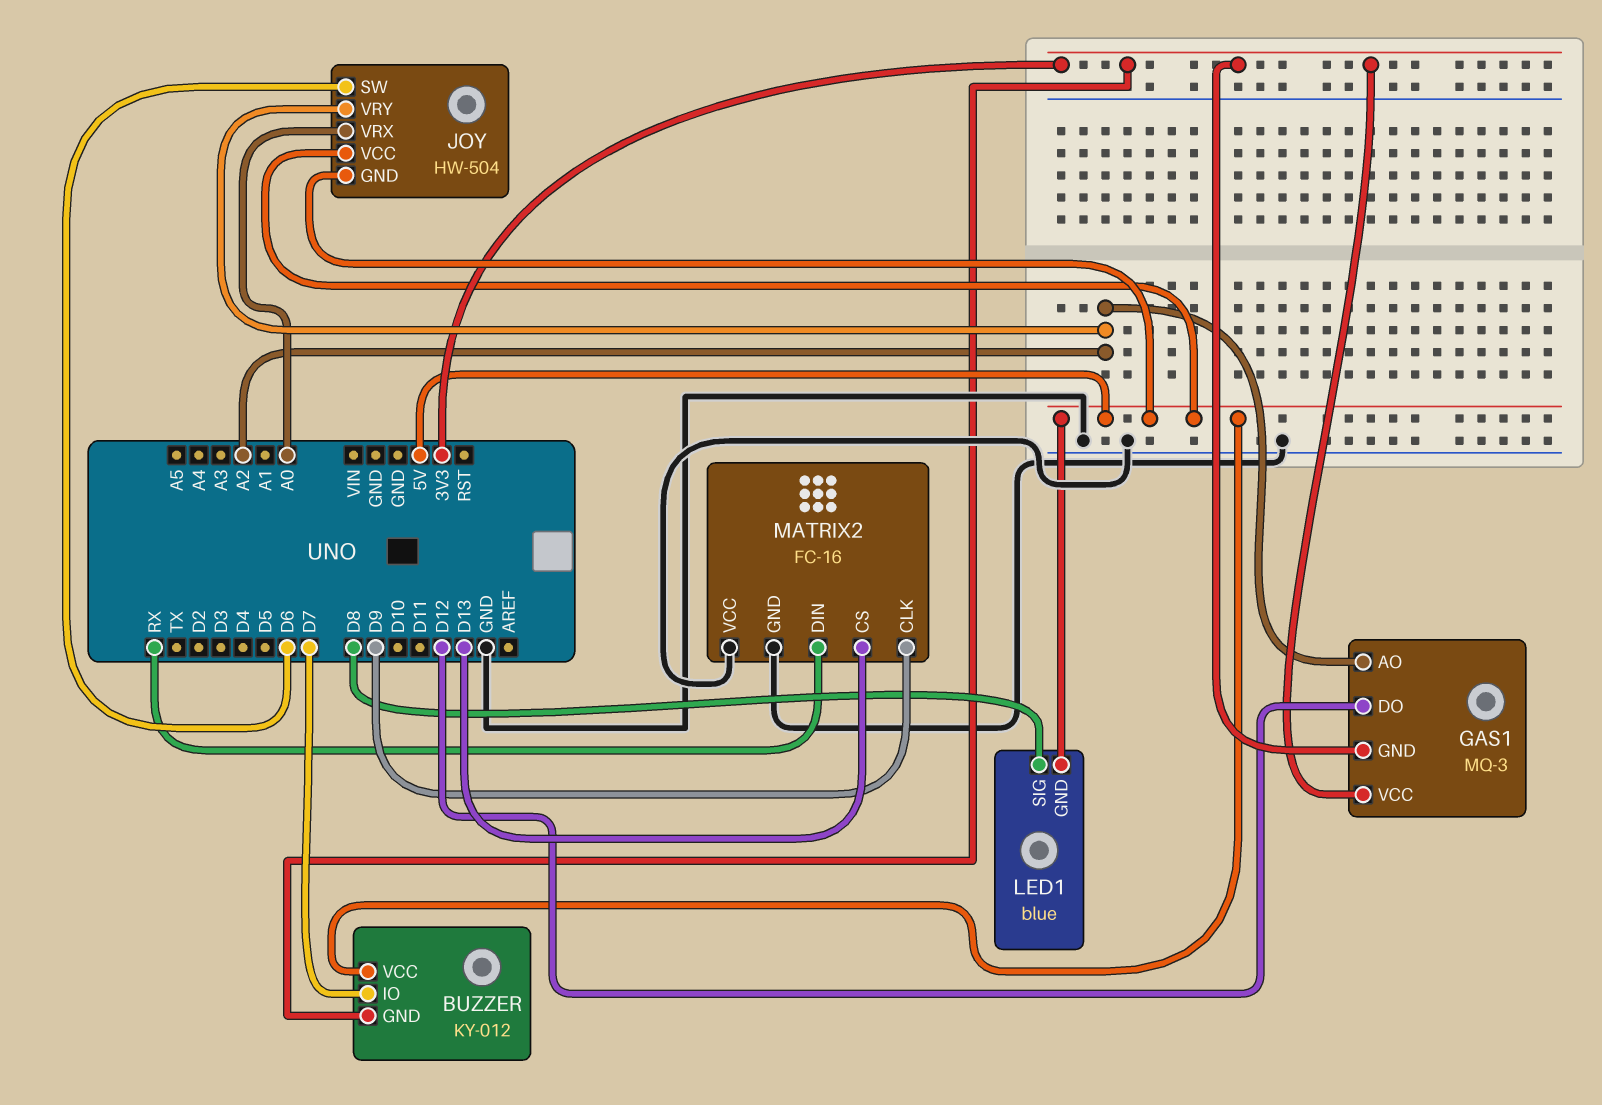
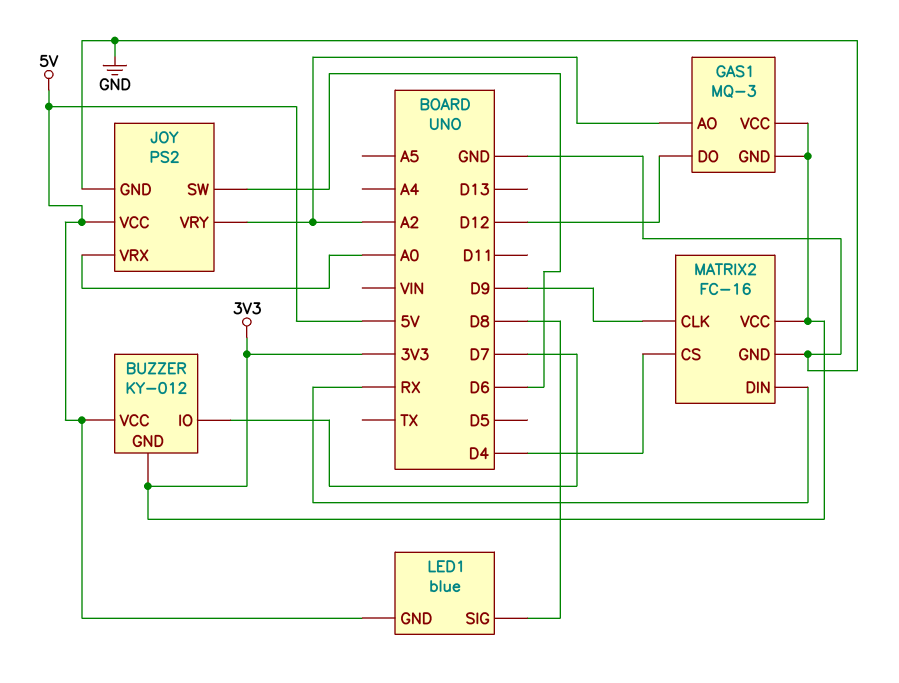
JOY: HW-504 -> PS2
JOY pin GND: 5V -> GND
MATRIX2 pin CS: D13 -> D4
MATRIX2 pin VCC: GND -> 3V3

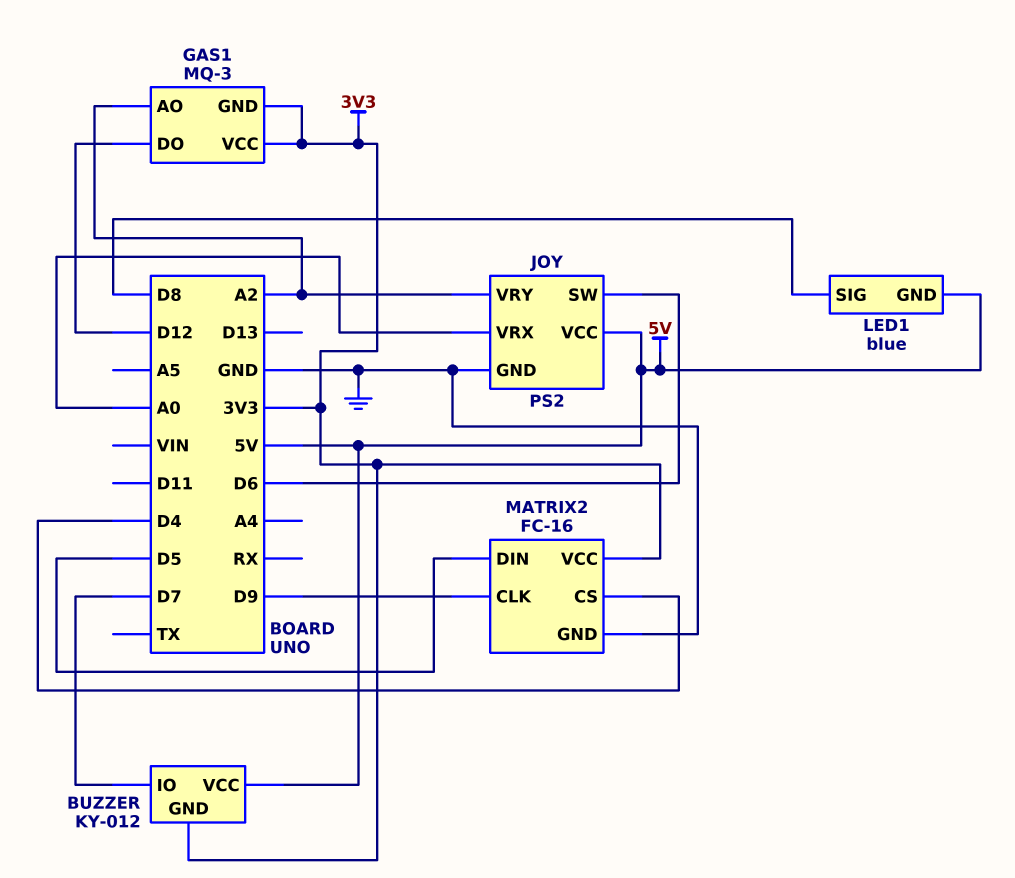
MATRIX2 pin DIN: RX -> D5

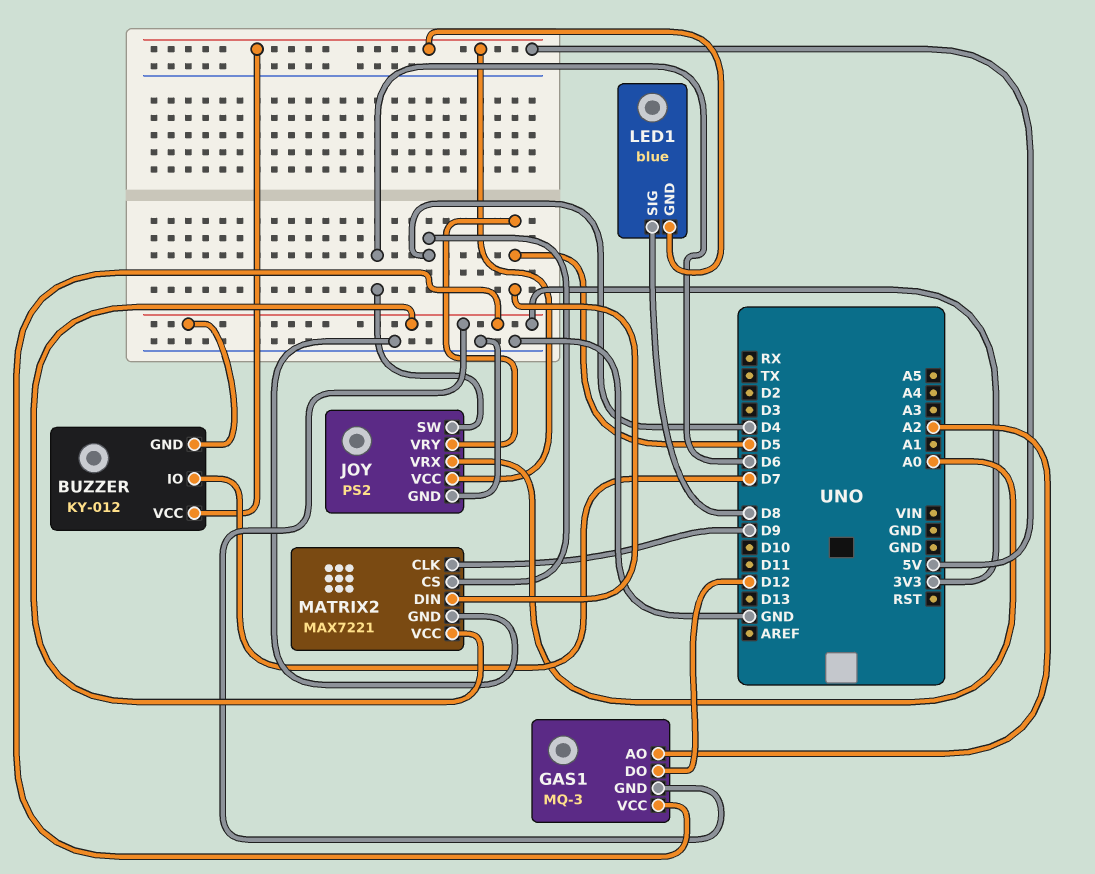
JOY pin VRY: A2 -> D5
MATRIX2: FC-16 -> MAX7221

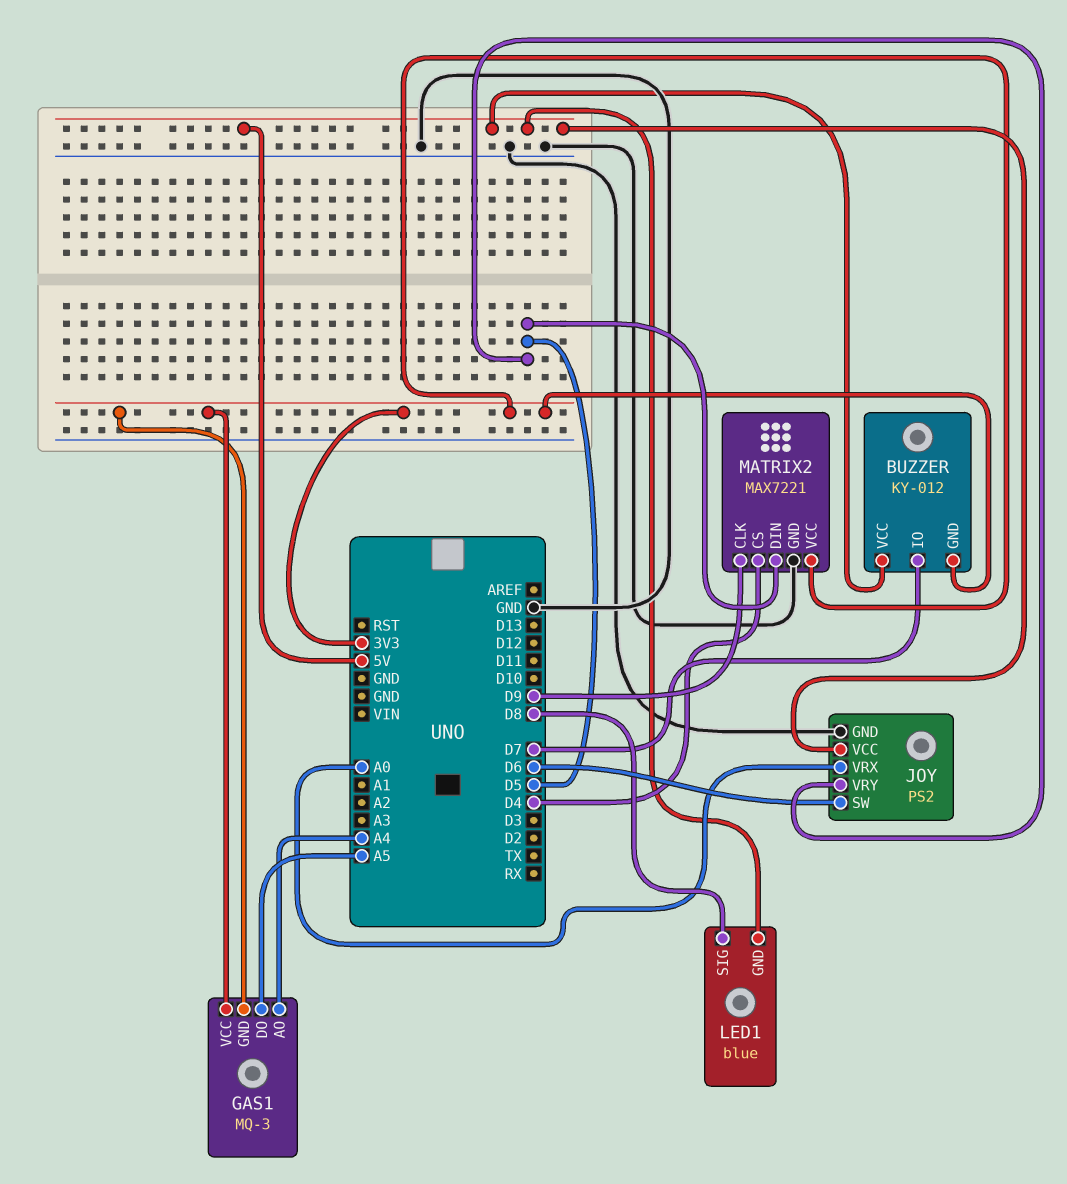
GAS1 pin AO: A2 -> A4
GAS1 pin DO: D12 -> A5

